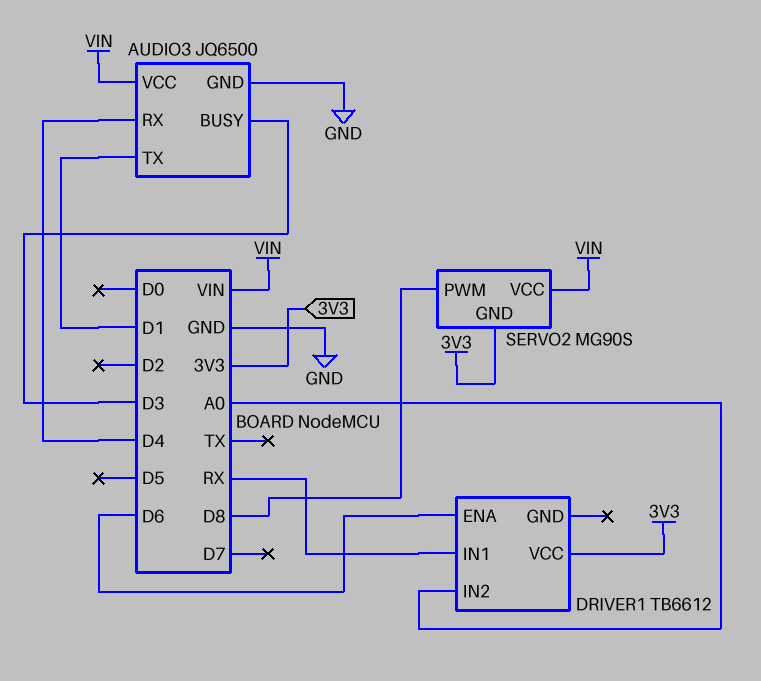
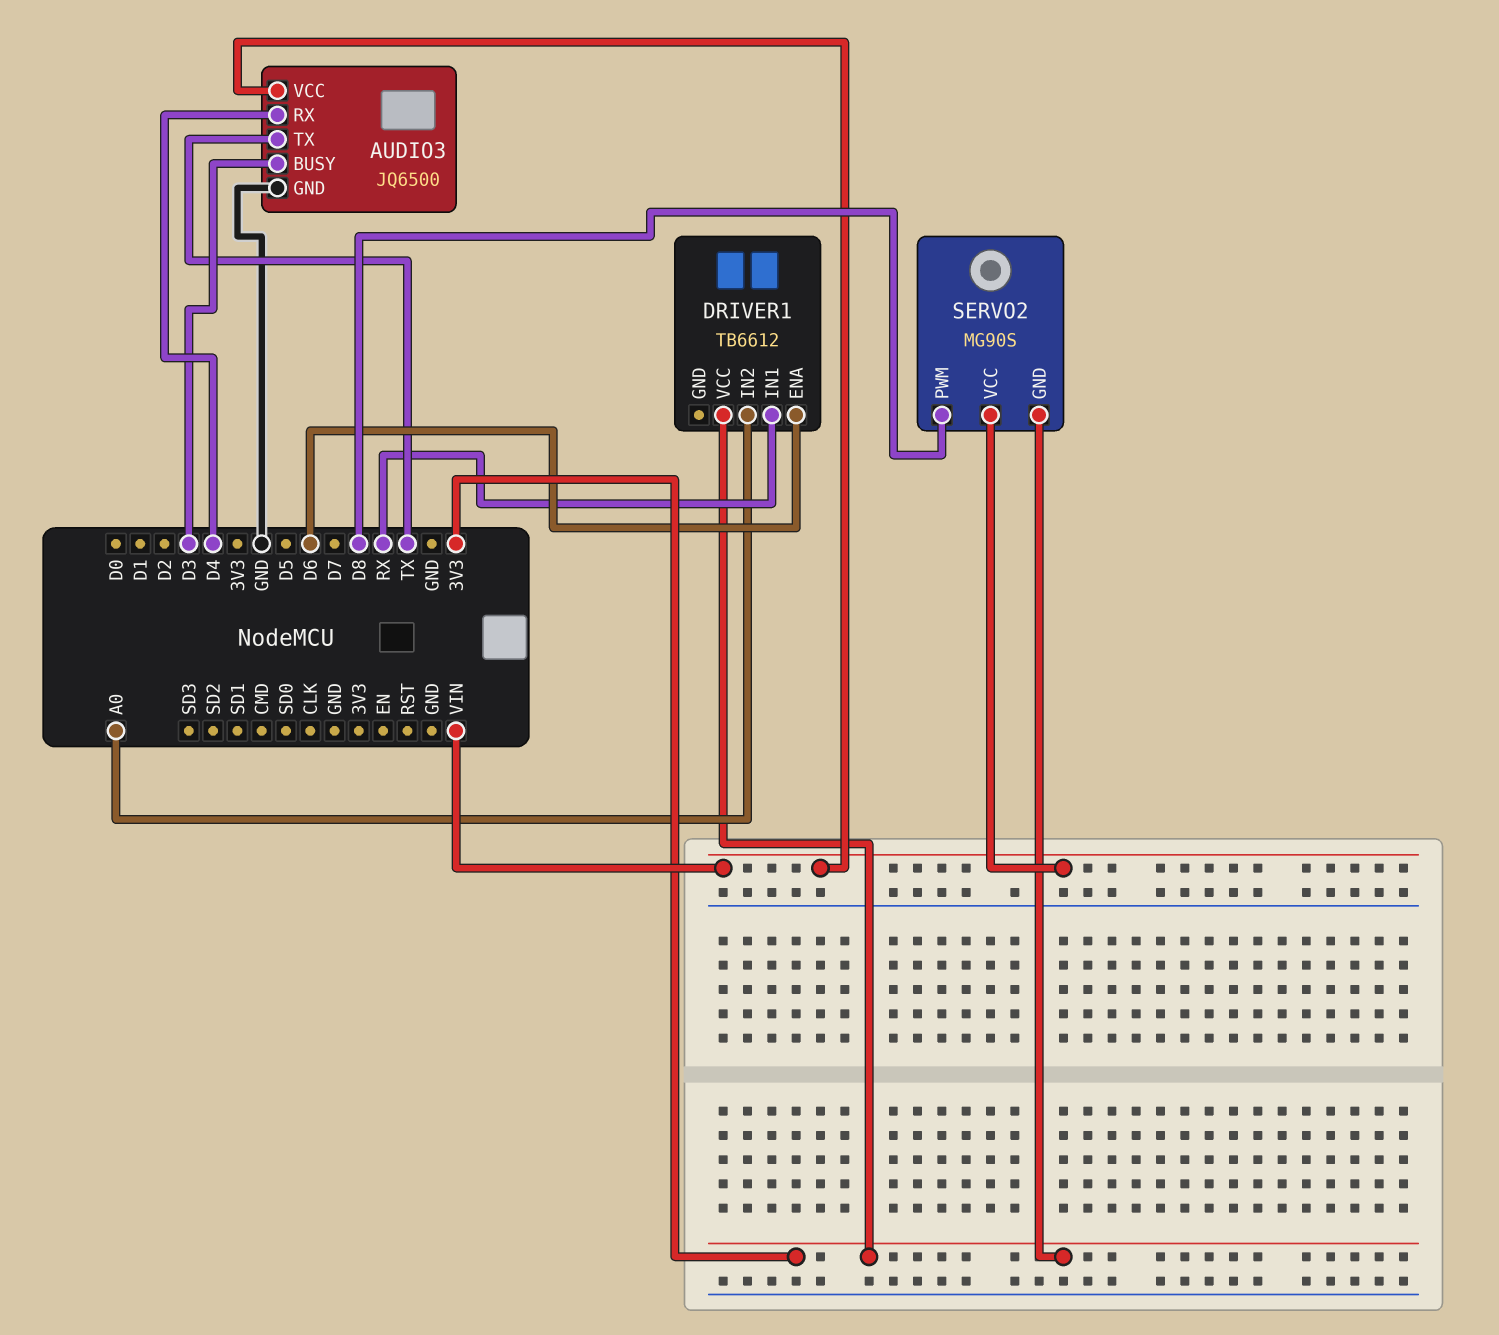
AUDIO3 pin TX: D1 -> TX

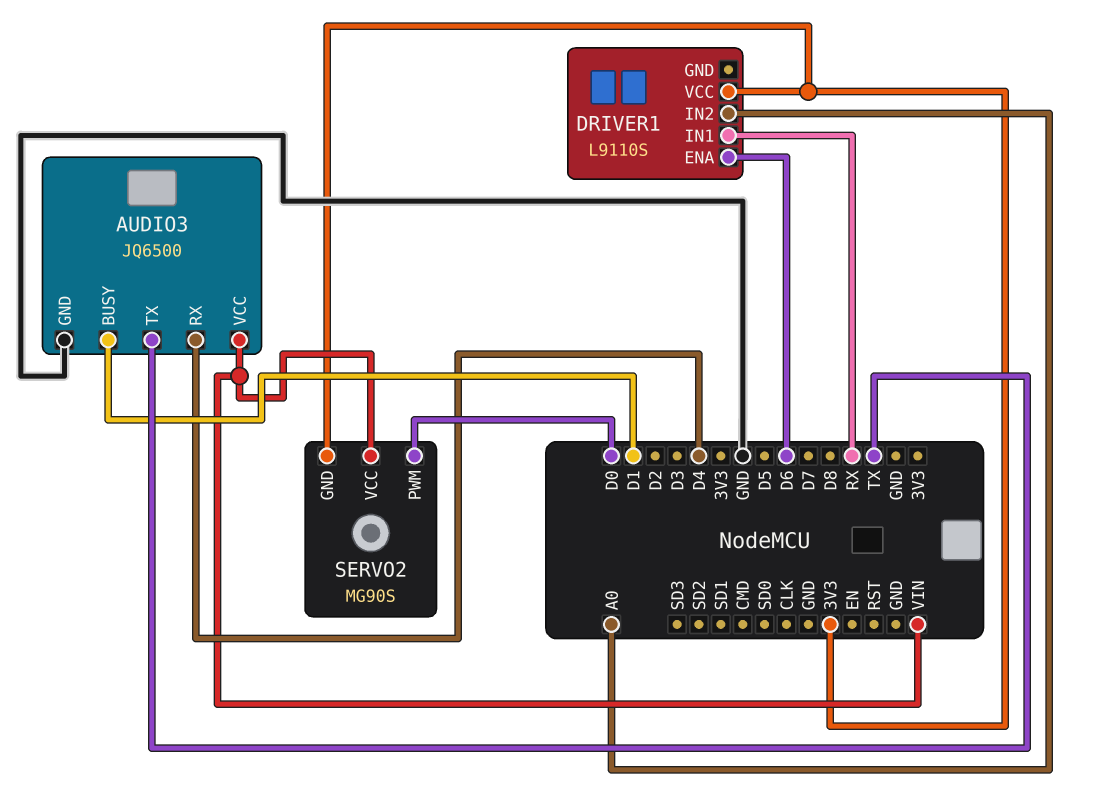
AUDIO3 pin BUSY: D3 -> D1
DRIVER1: TB6612 -> L9110S
SERVO2 pin PWM: D8 -> D0

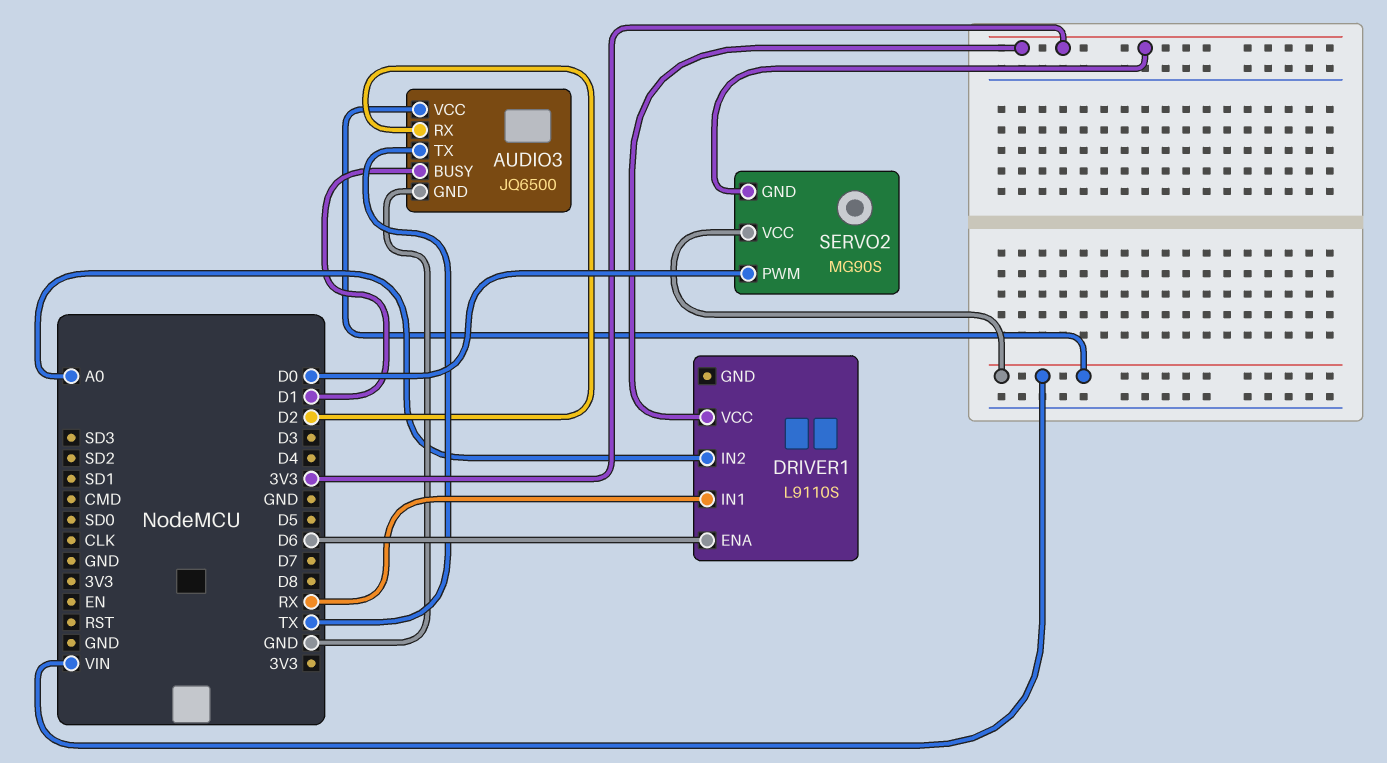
AUDIO3 pin RX: D4 -> D2

